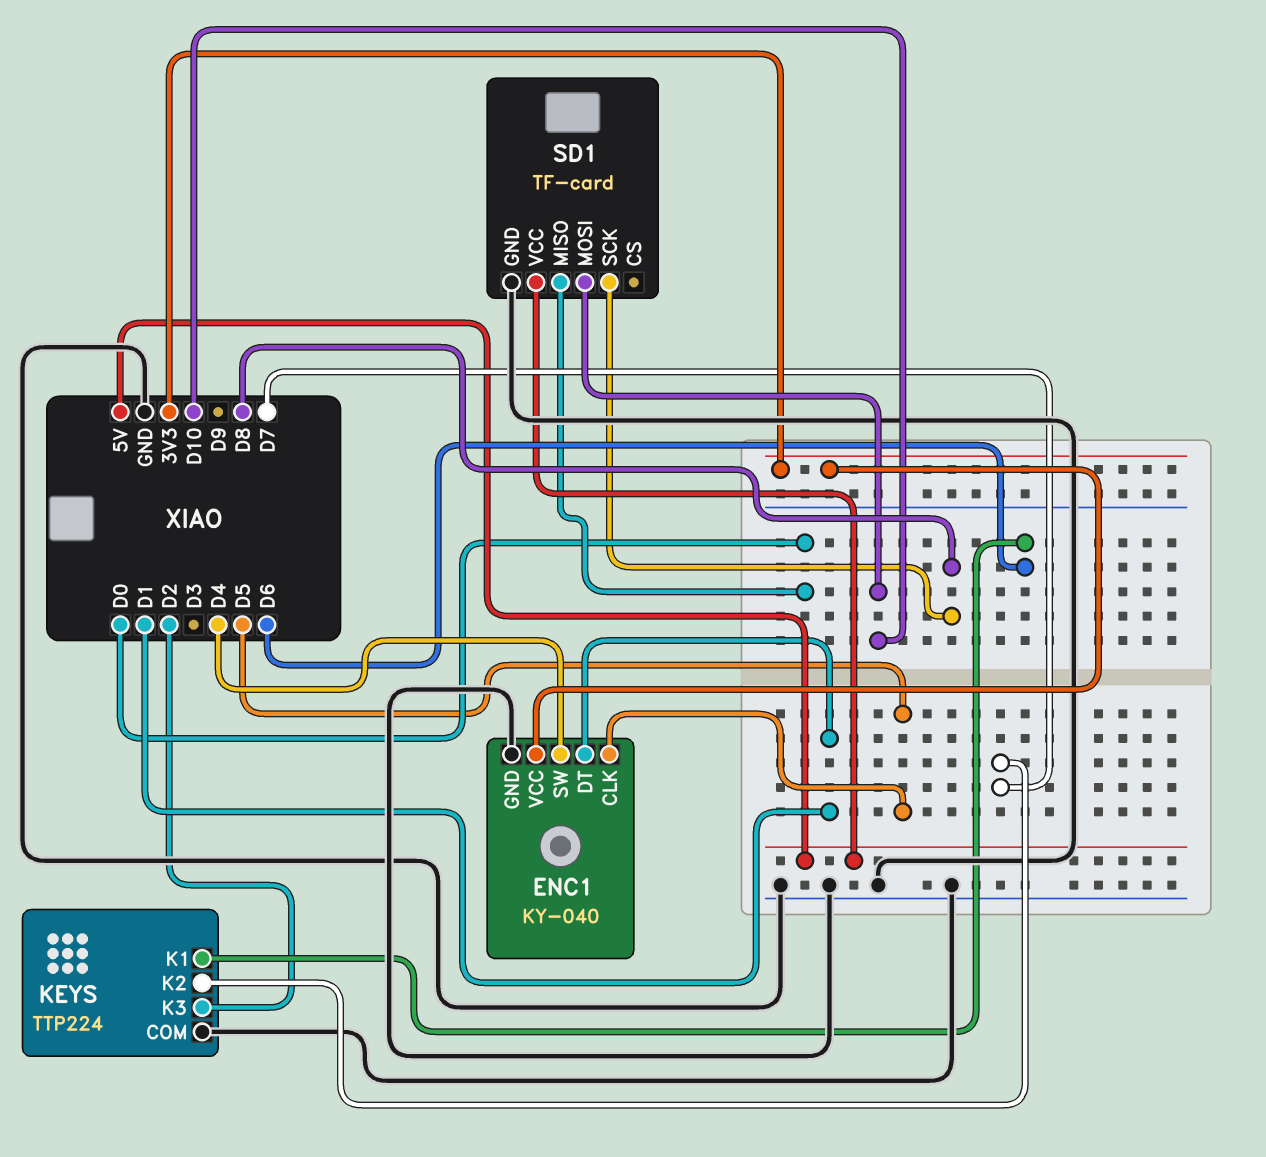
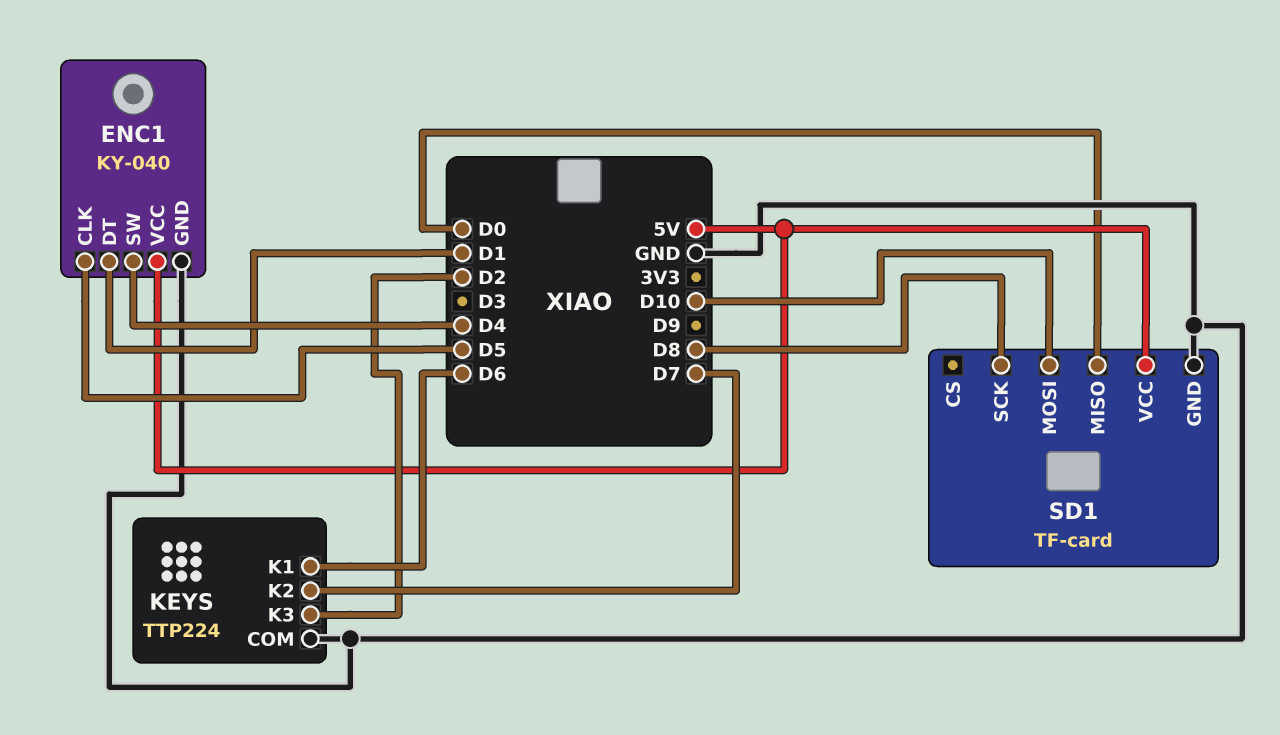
ENC1 pin VCC: 3V3 -> 5V

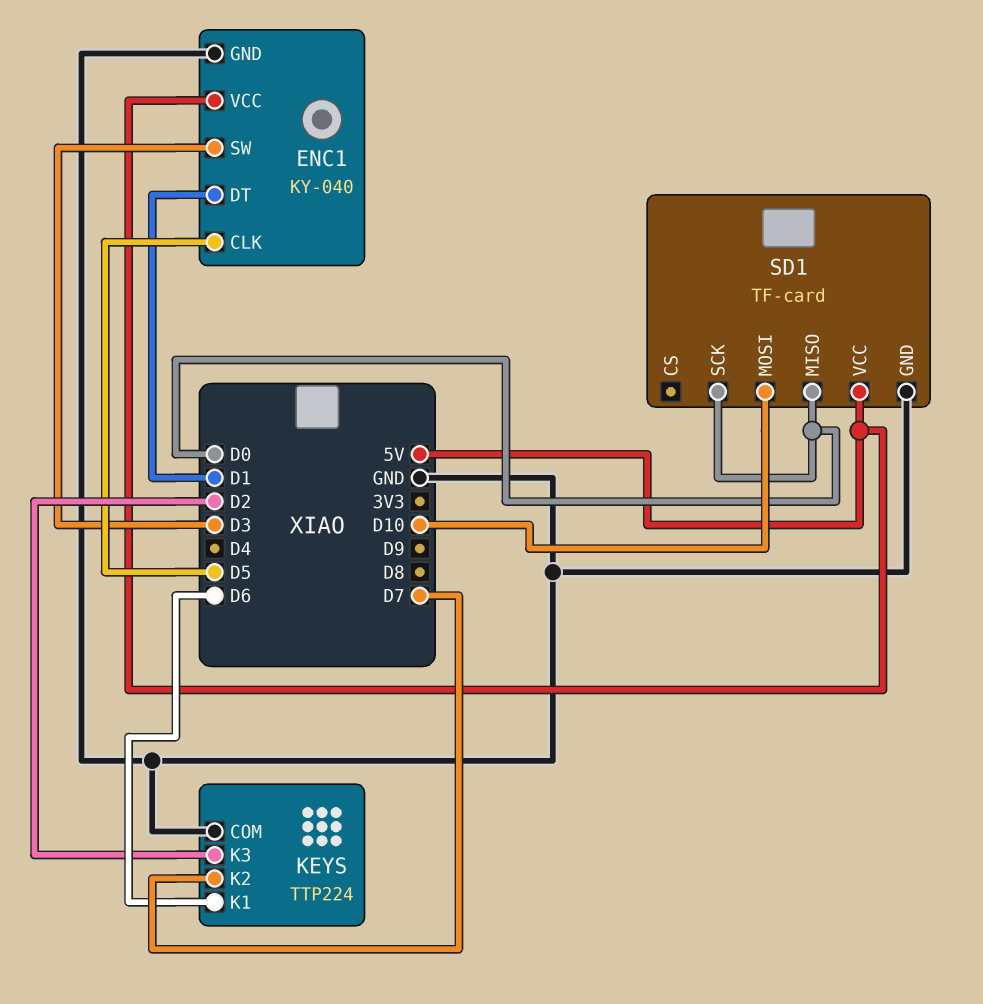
ENC1 pin SW: D4 -> D3
SD1 pin SCK: D8 -> D0

